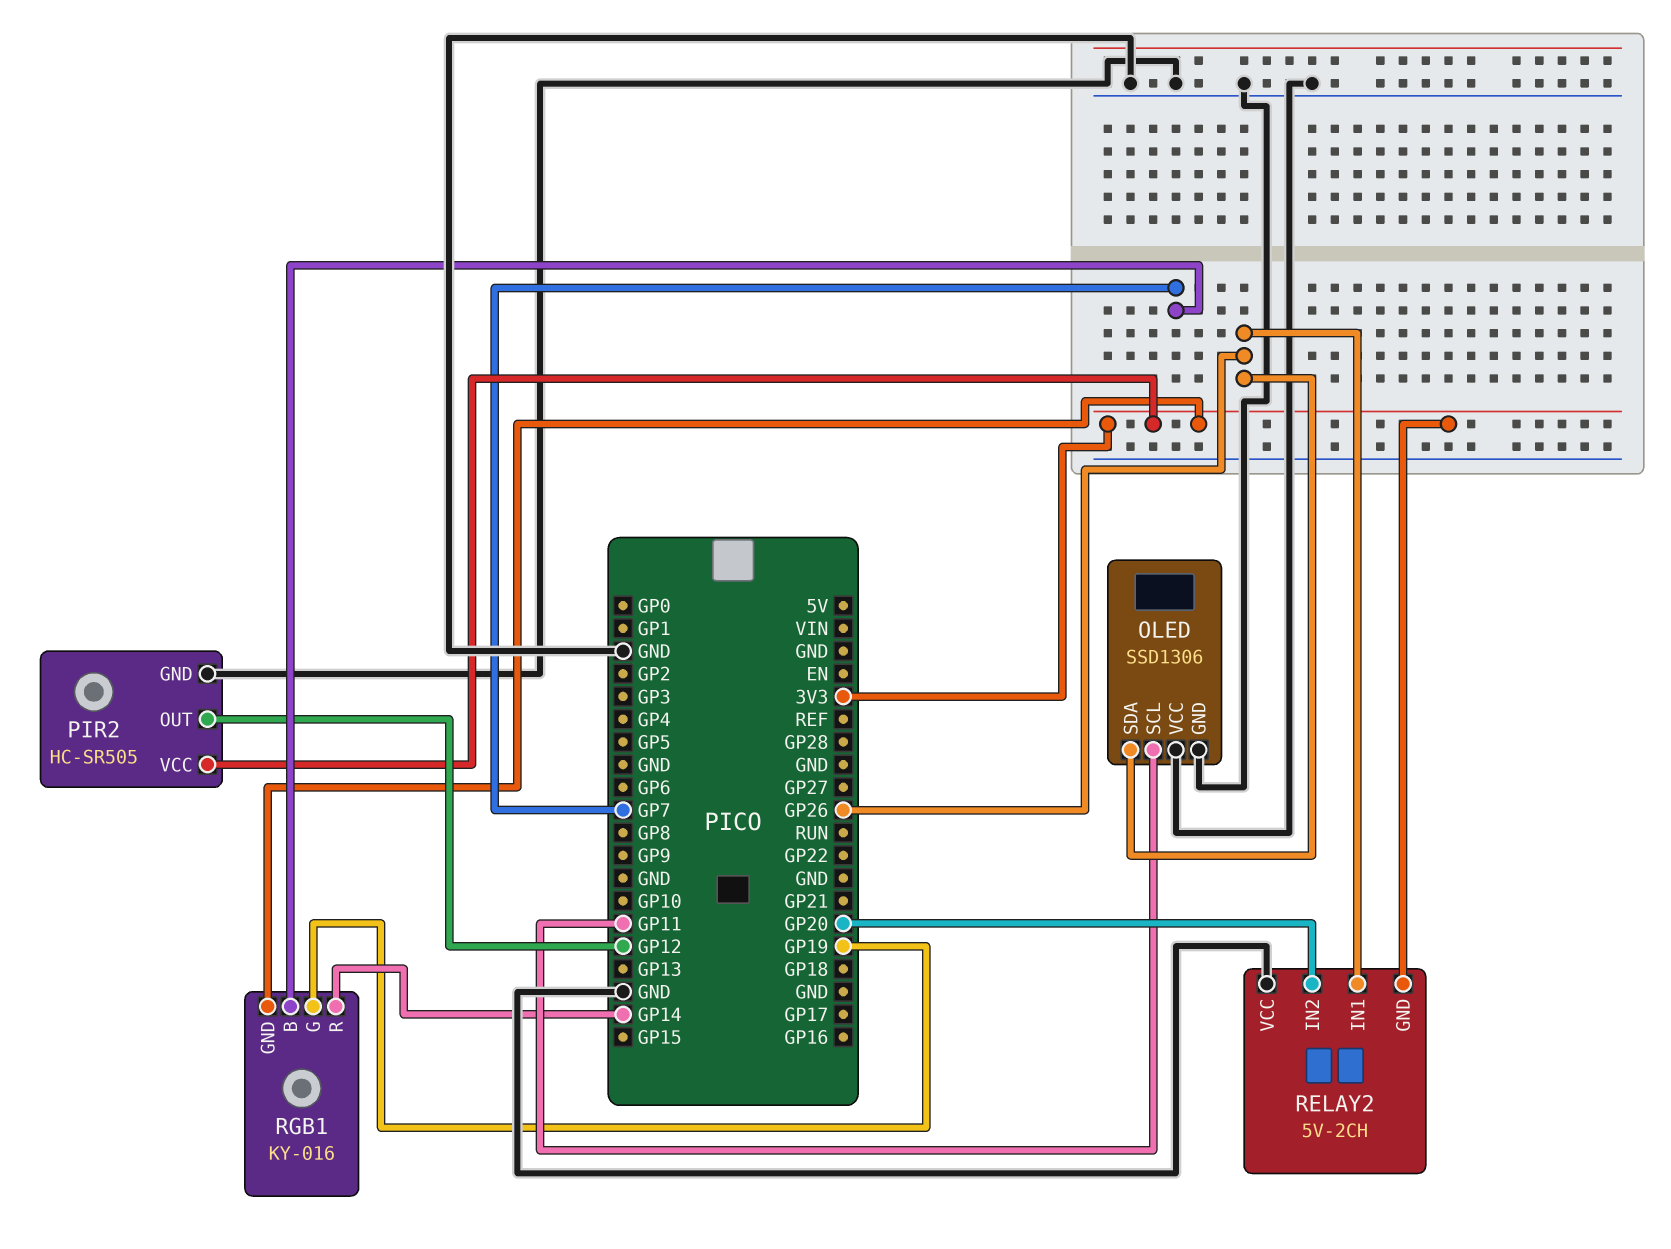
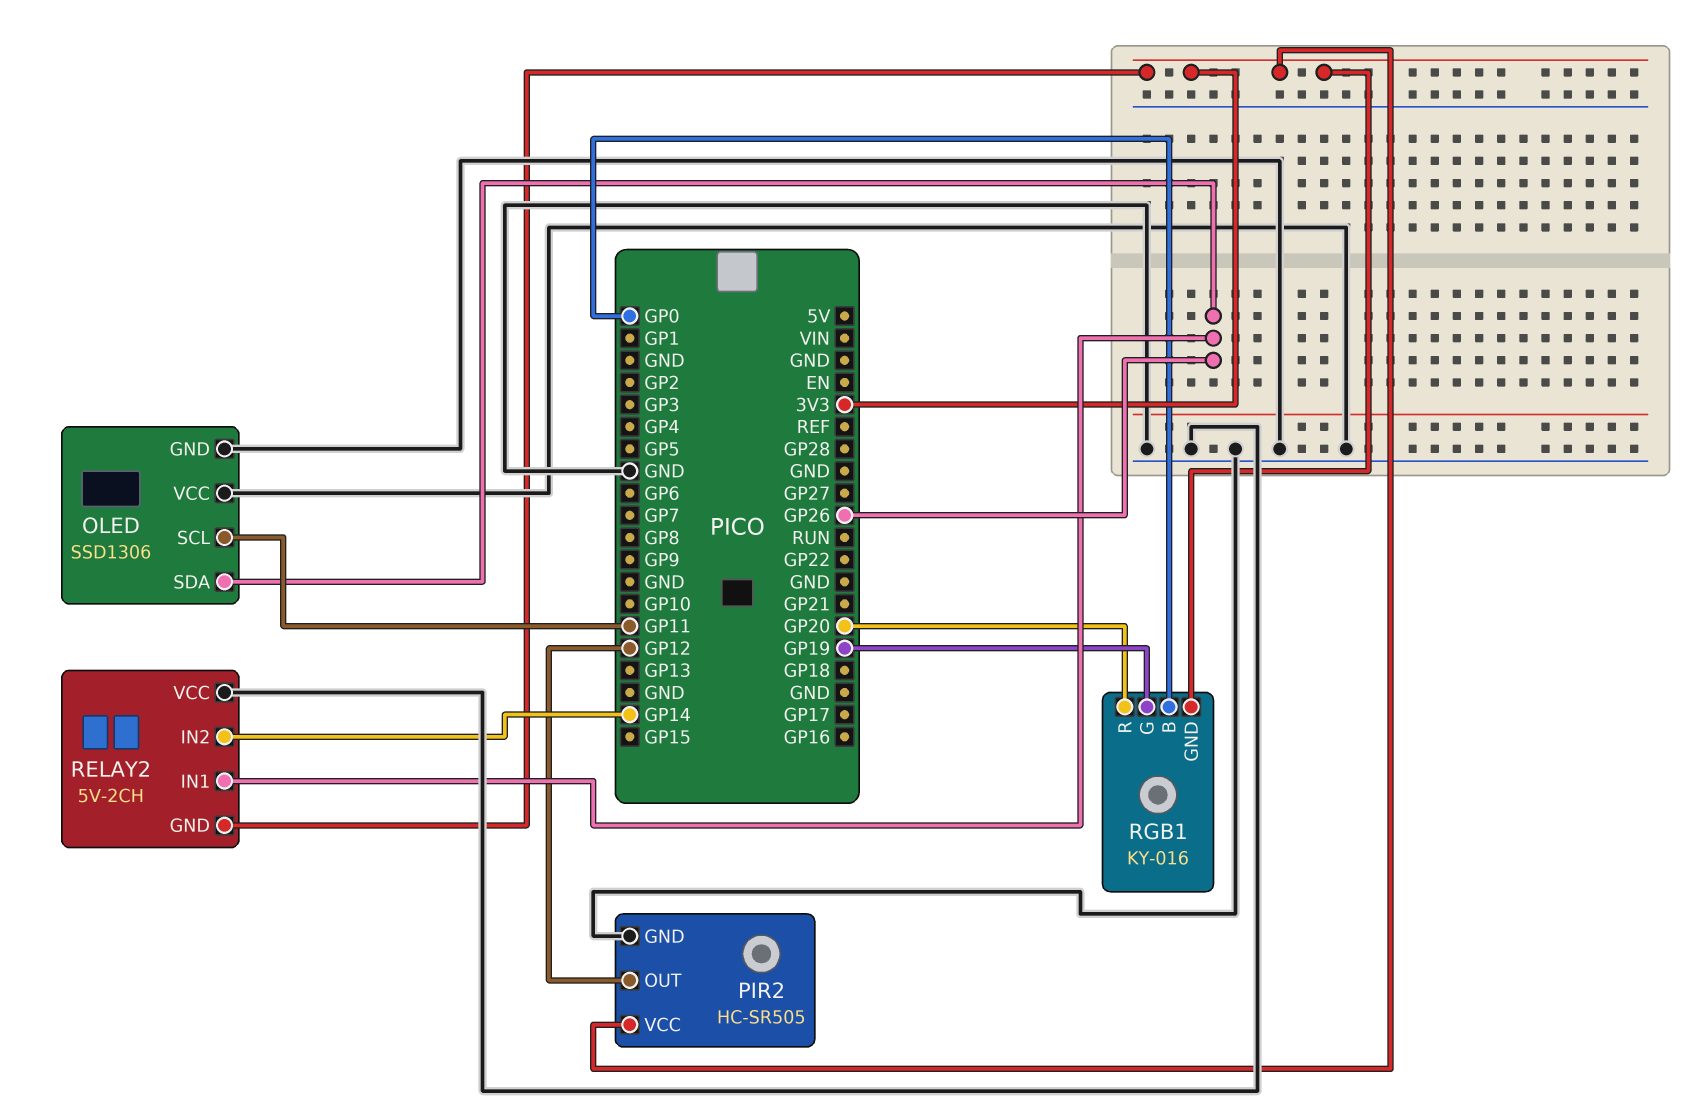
RELAY2 pin IN2: GP20 -> GP14
RGB1 pin B: GP7 -> GP0
RGB1 pin R: GP14 -> GP20

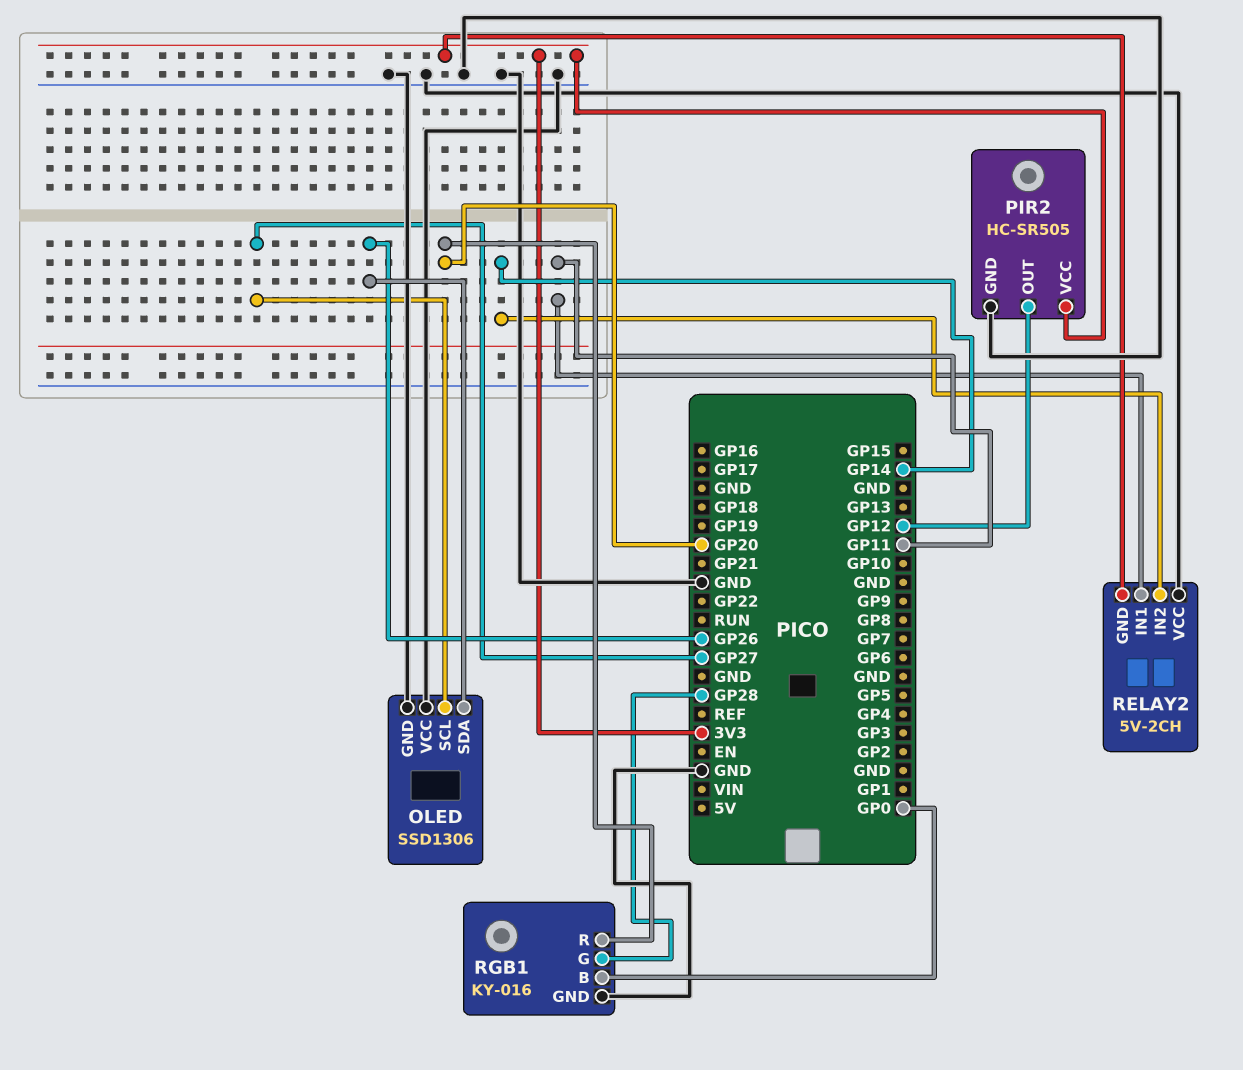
OLED pin SCL: GP11 -> GP27
RELAY2 pin IN1: GP26 -> GP11
RGB1 pin G: GP19 -> GP28
RGB1 pin GND: 3V3 -> GND

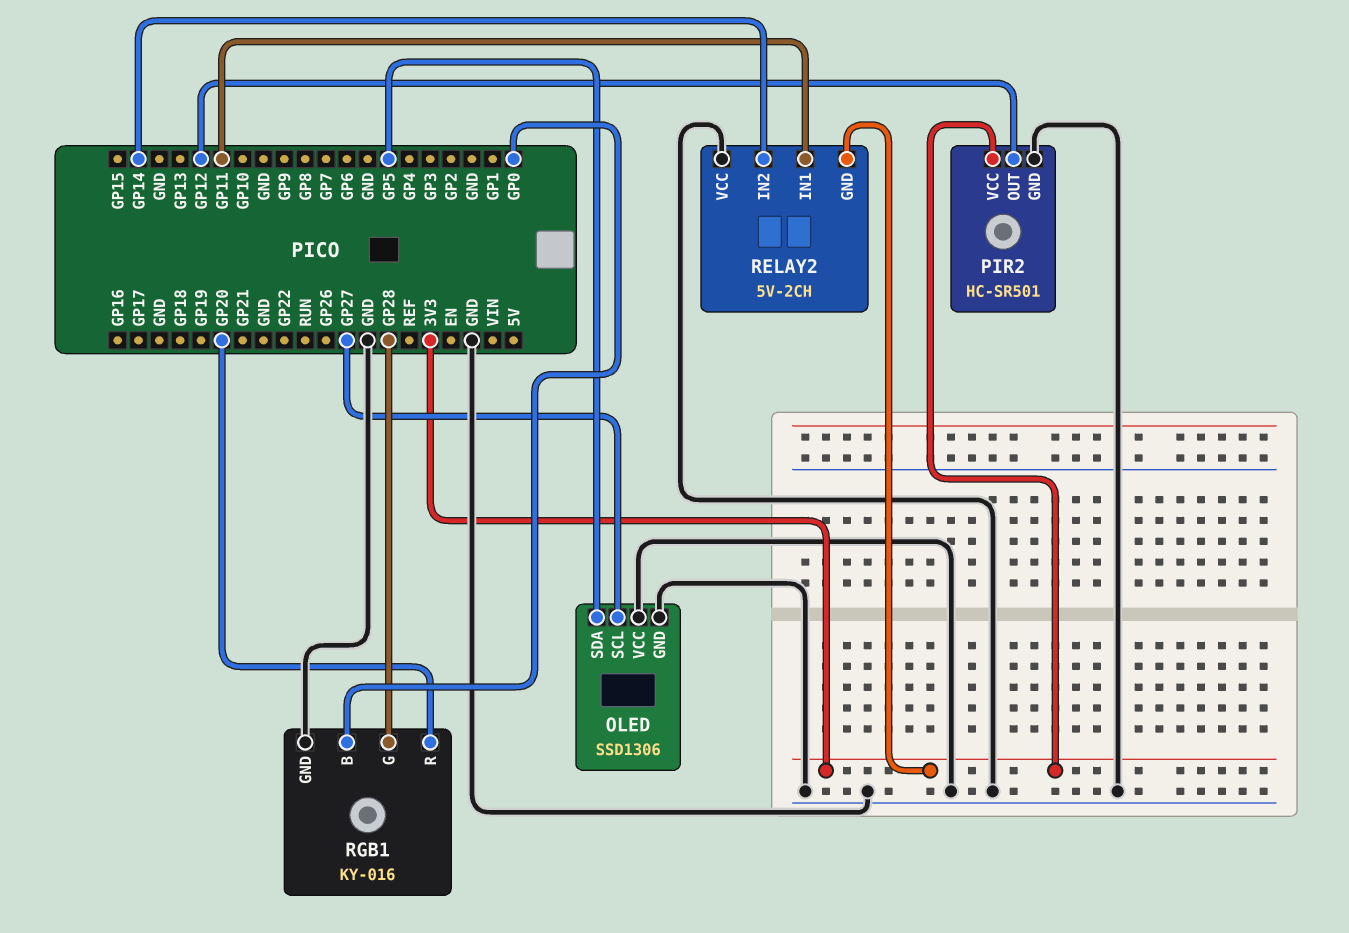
OLED pin SDA: GP26 -> GP5
PIR2: HC-SR505 -> HC-SR501

